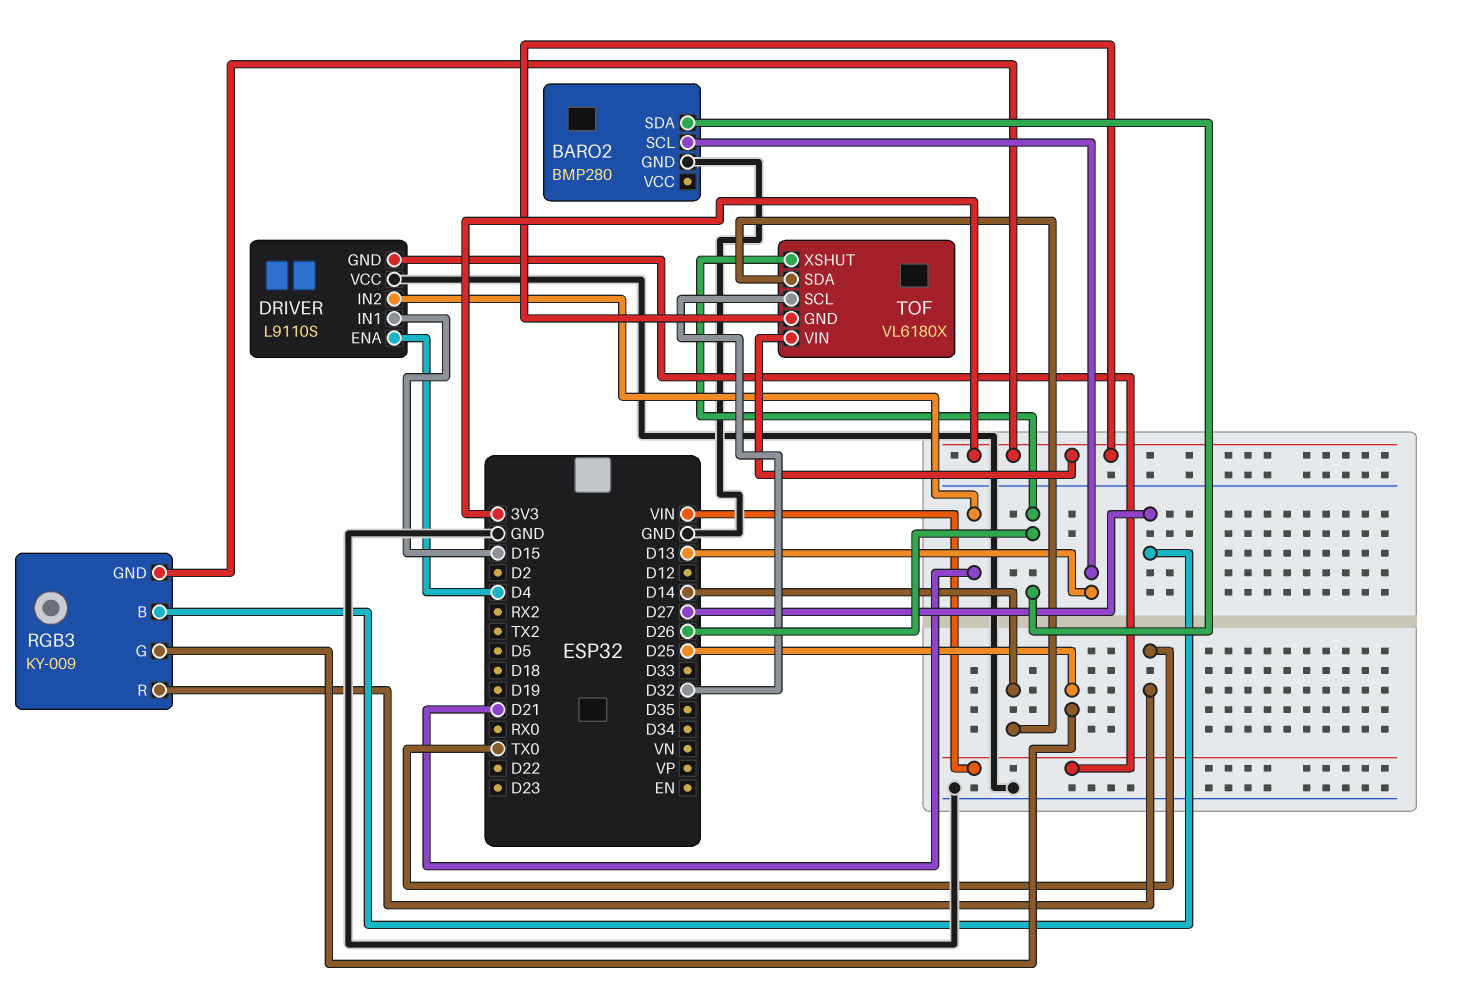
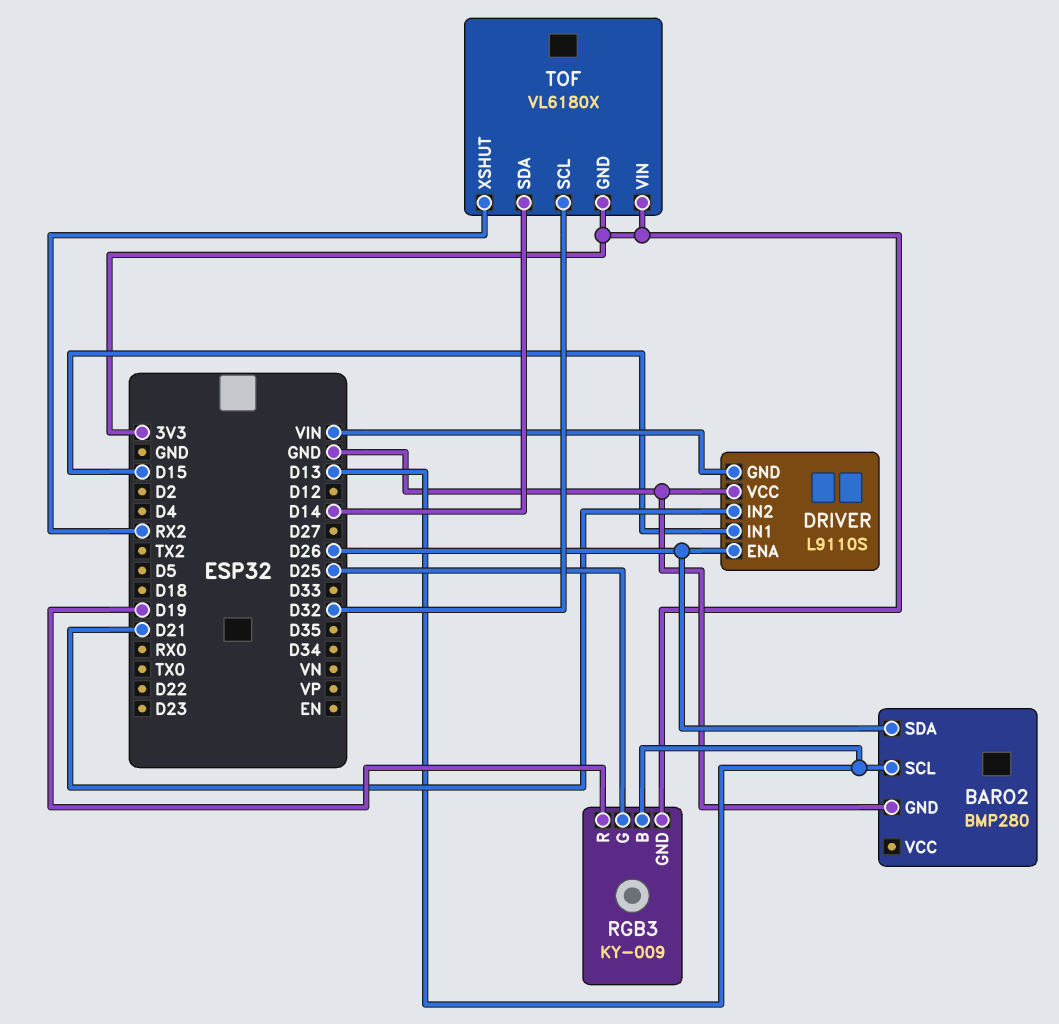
DRIVER pin ENA: D4 -> D26
RGB3 pin B: D27 -> D13
RGB3 pin R: TX0 -> D19
TOF pin XSHUT: D26 -> RX2

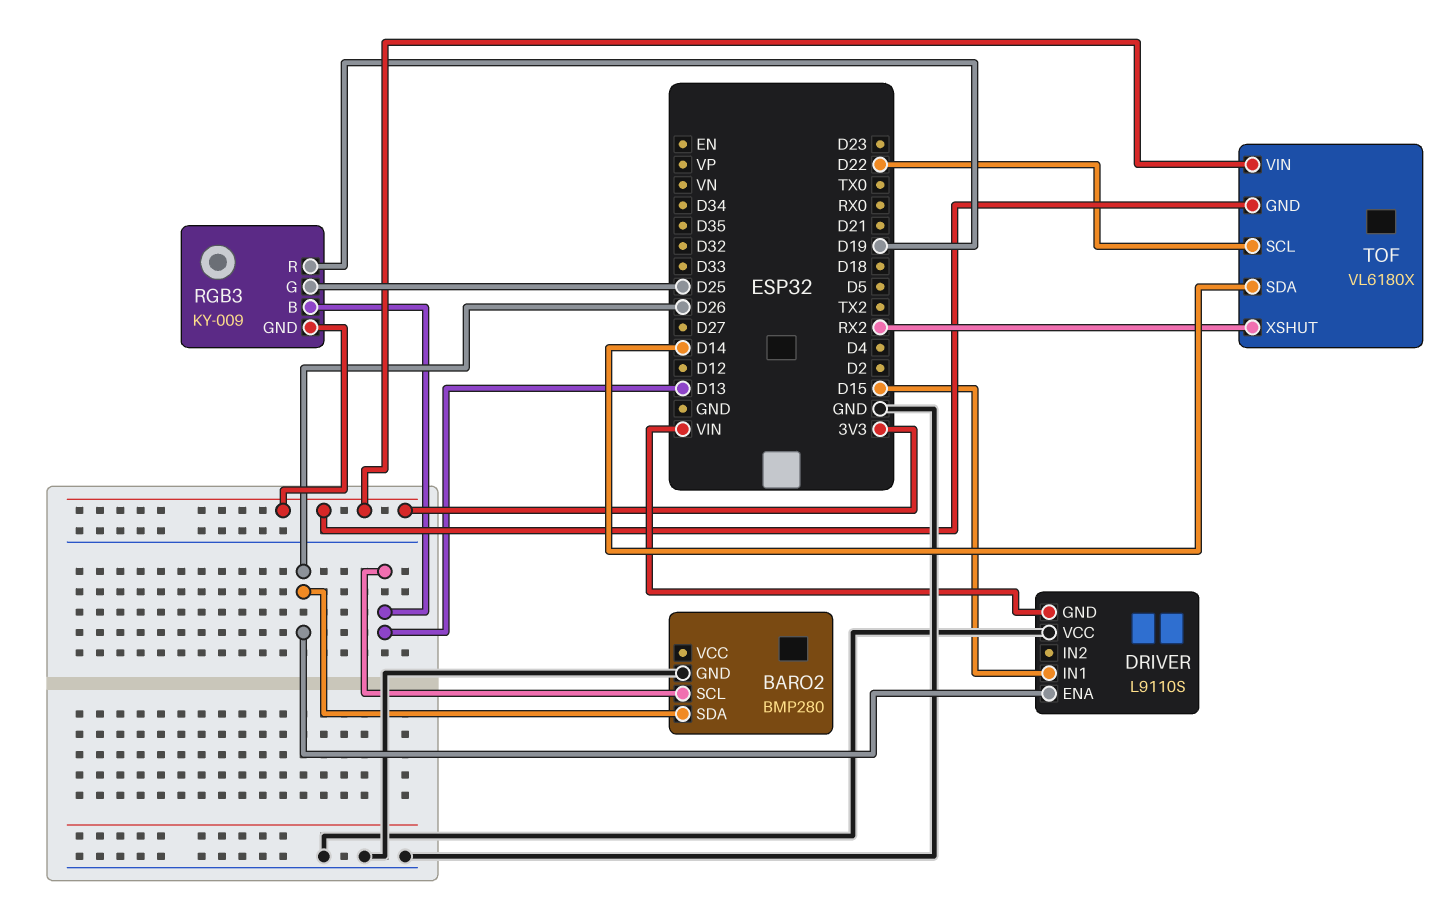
DRIVER pin IN2: D21 -> none
TOF pin SCL: D32 -> D22

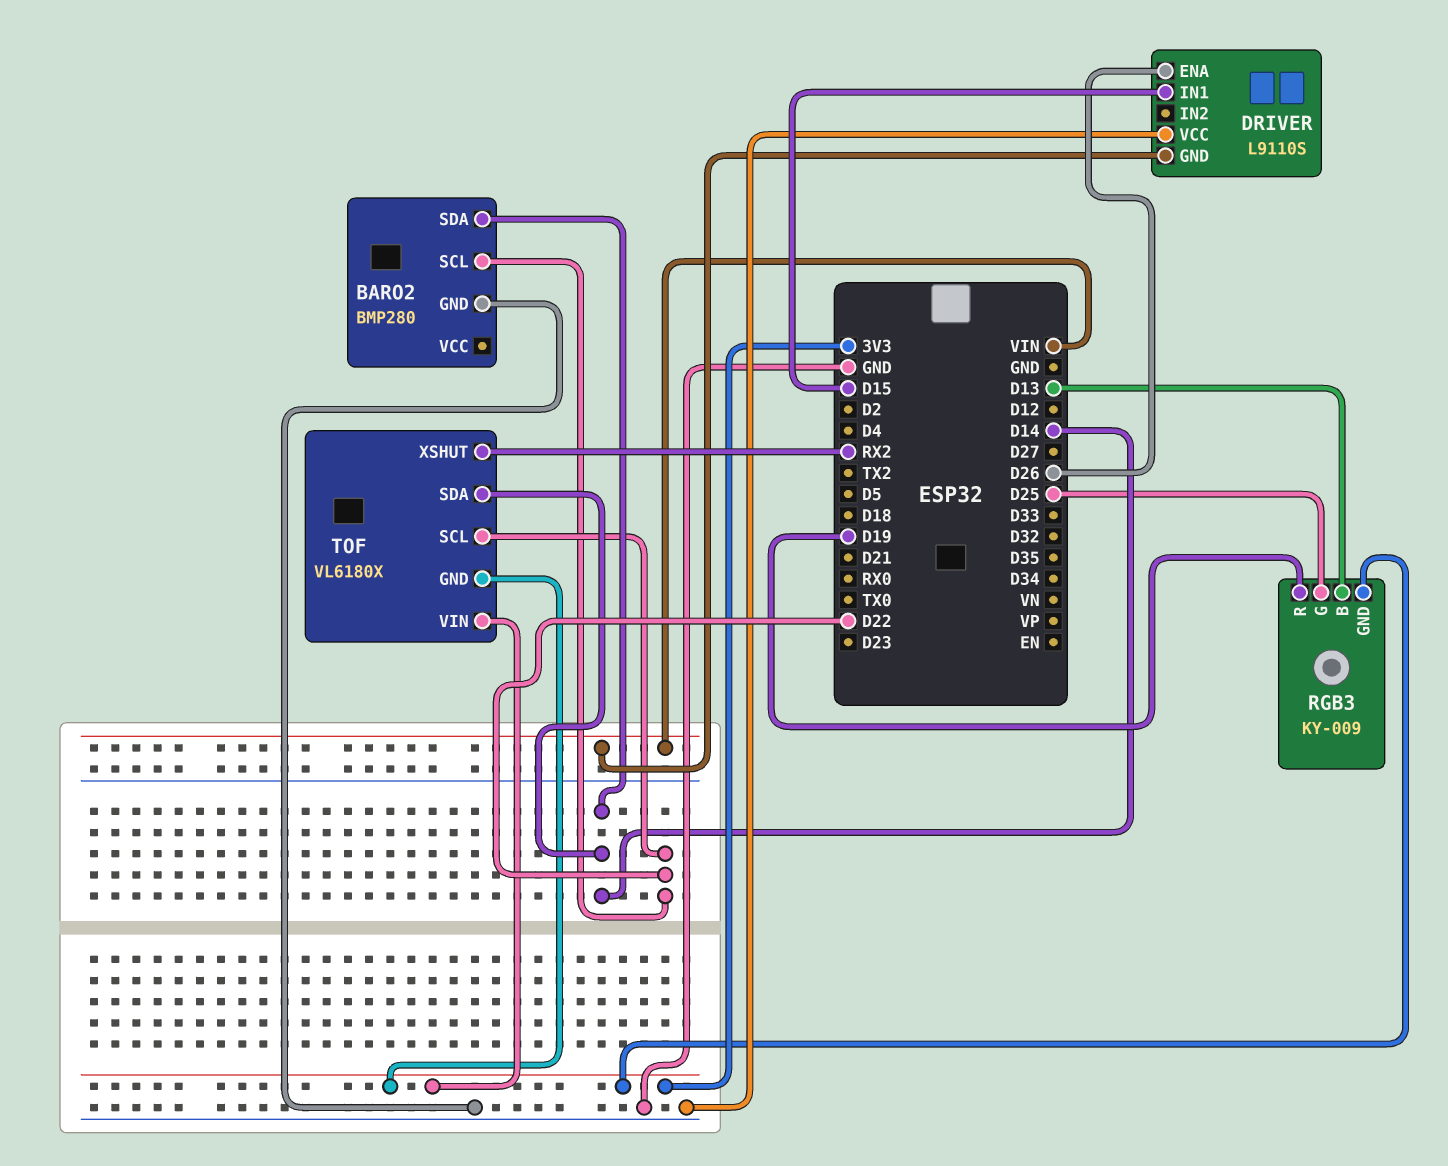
BARO2 pin SCL: D13 -> D22
BARO2 pin SDA: D26 -> D14

